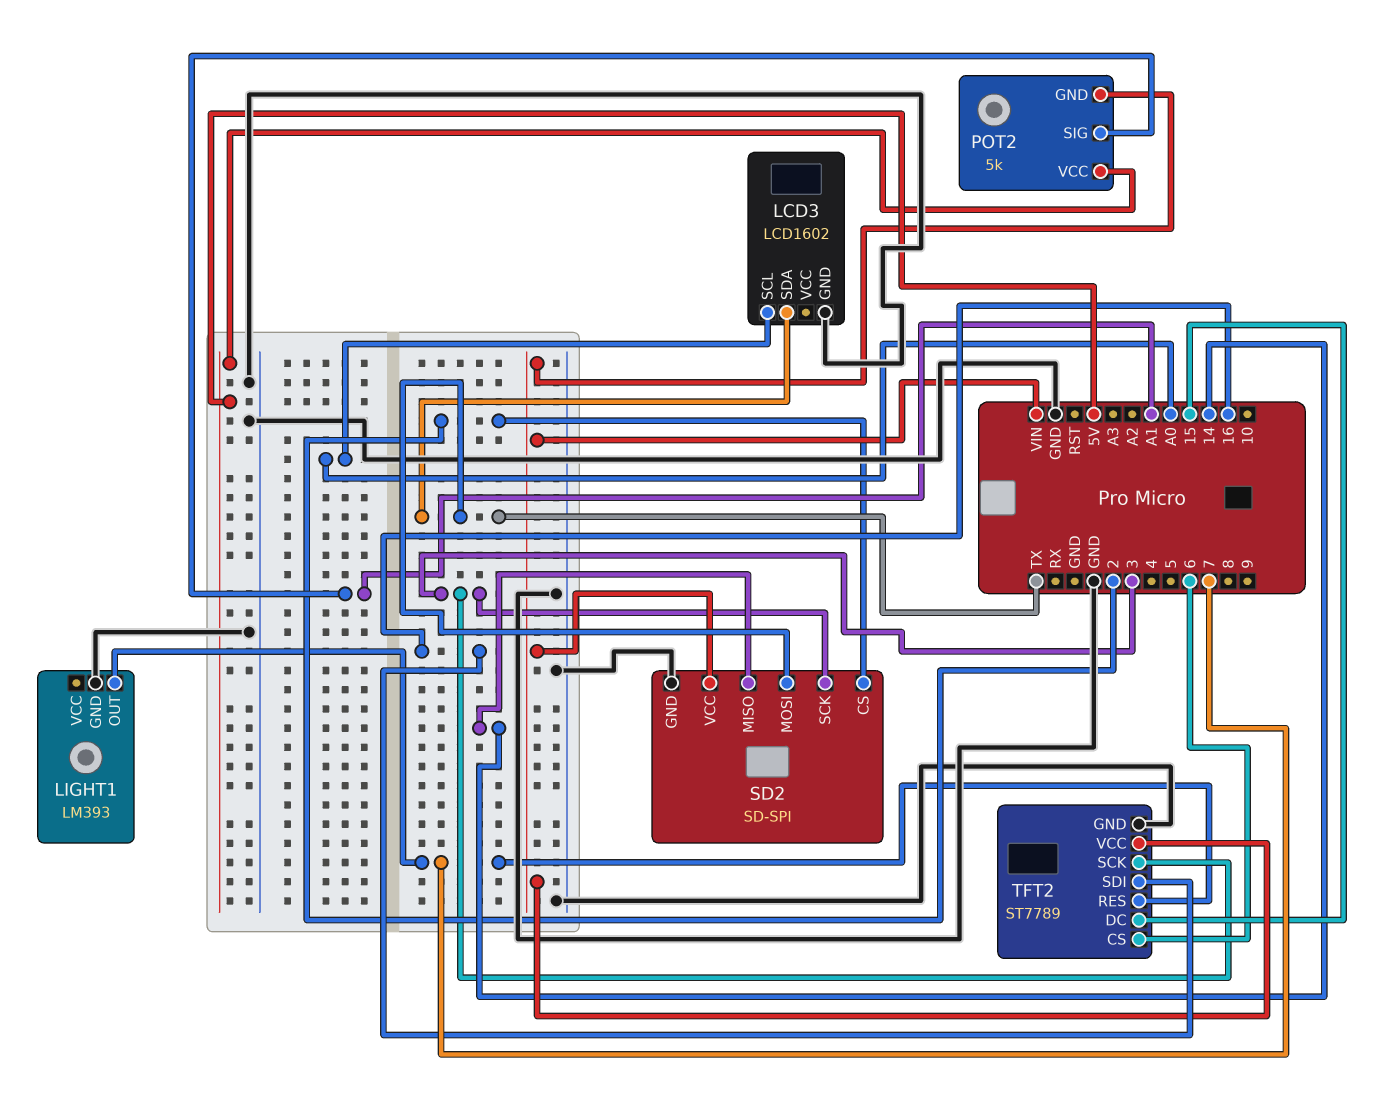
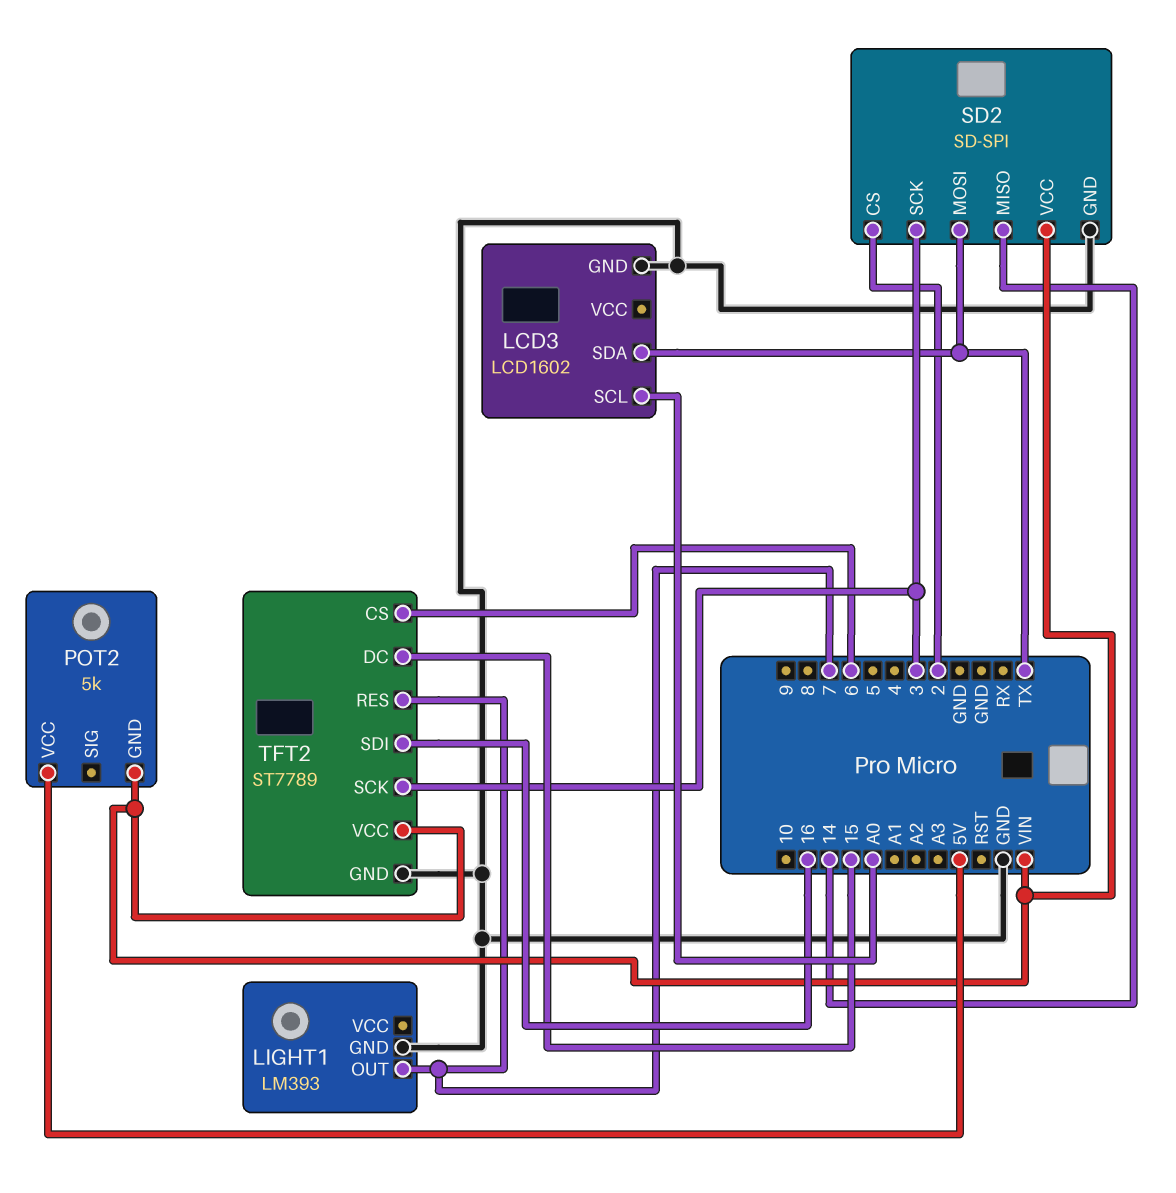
POT2 pin SIG: A1 -> none

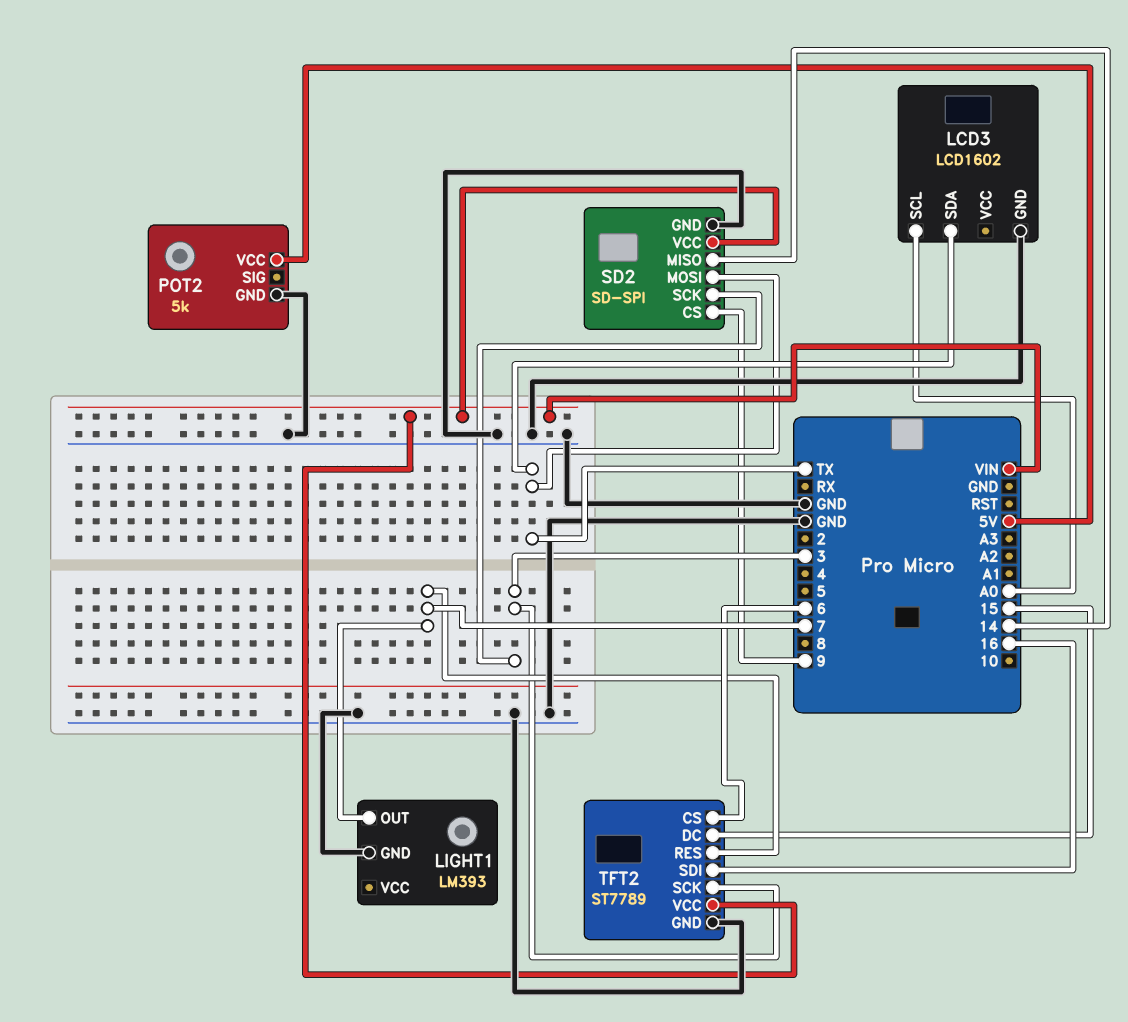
POT2 pin GND: VIN -> GND
SD2 pin CS: 2 -> 9

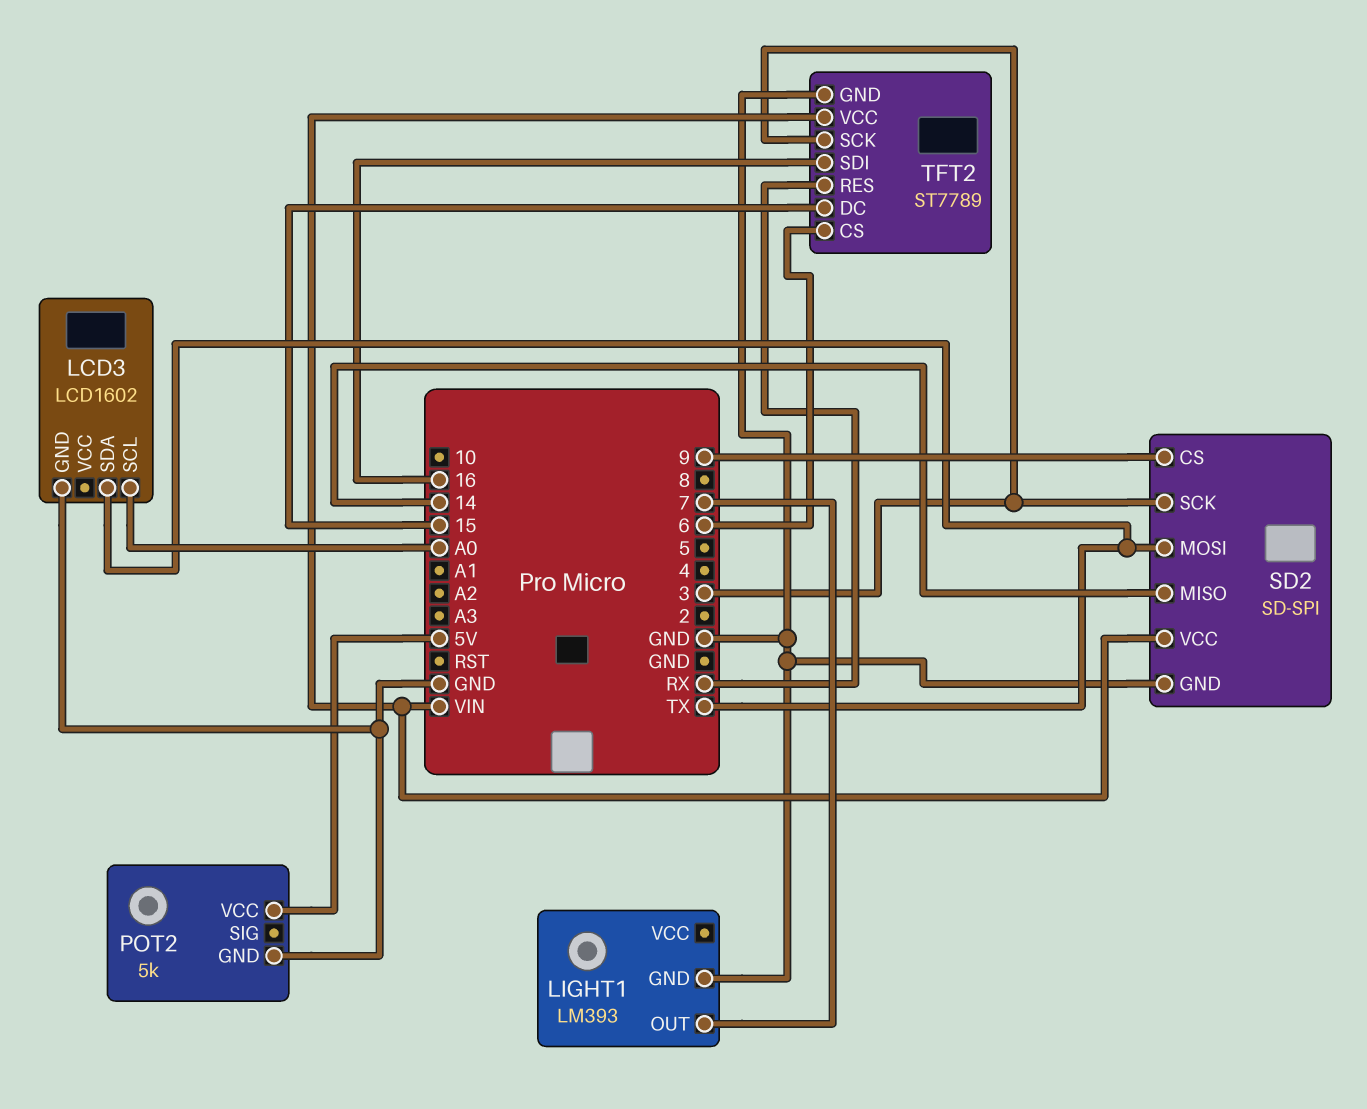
TFT2 pin RES: 7 -> RX

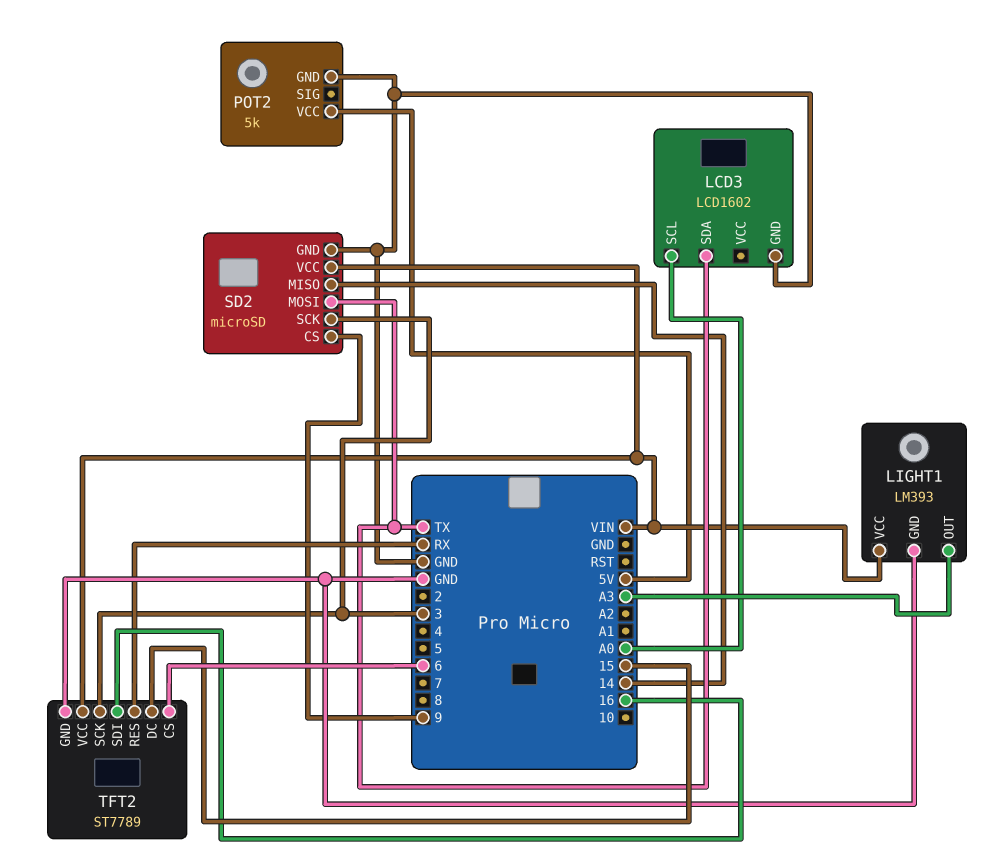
LIGHT1 pin OUT: 7 -> A3
LIGHT1 pin VCC: none -> VIN
SD2: SD-SPI -> microSD

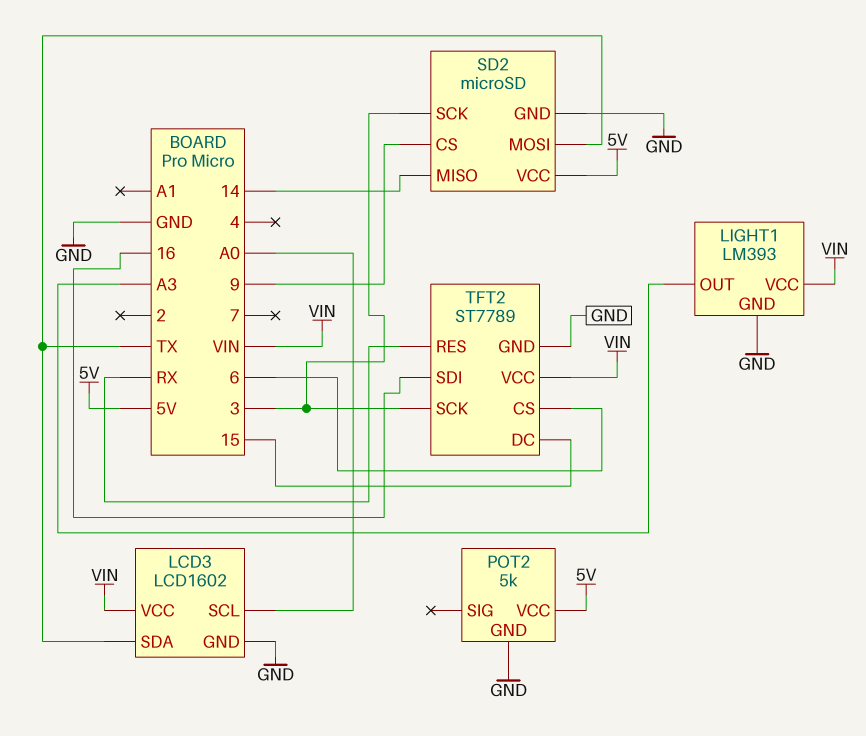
LCD3 pin VCC: none -> VIN
SD2 pin VCC: VIN -> 5V

